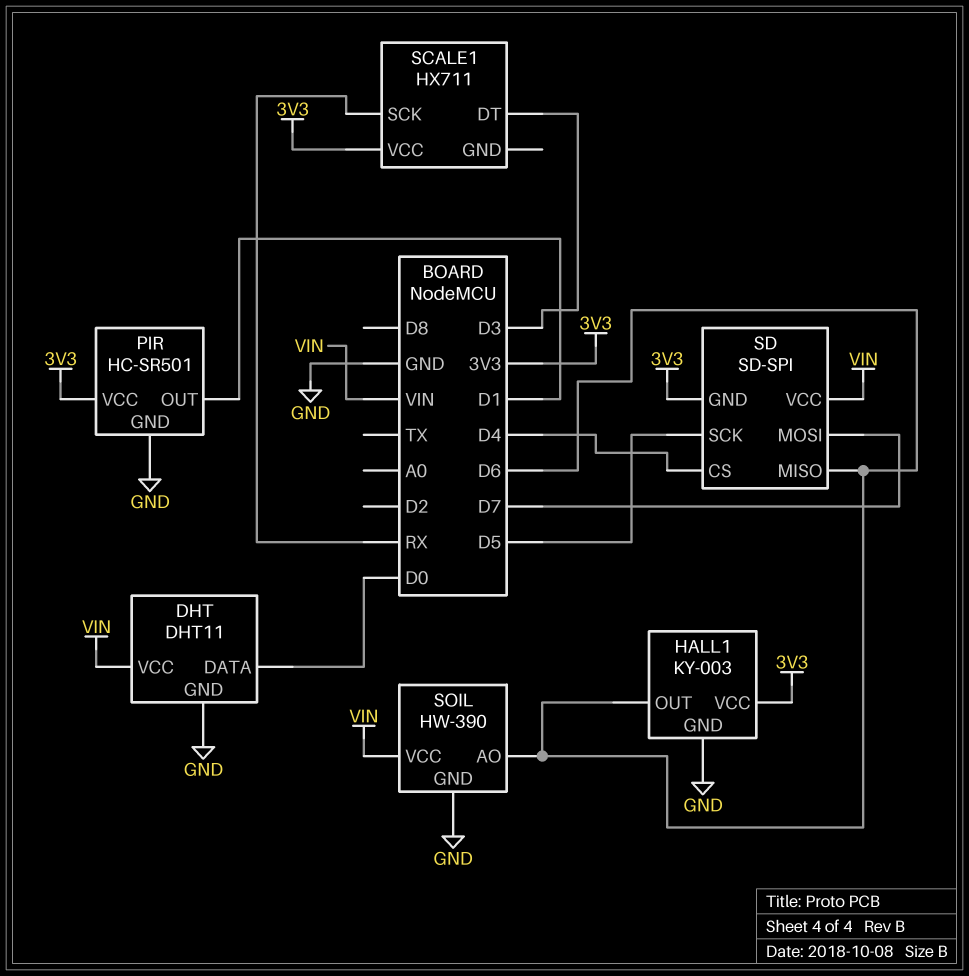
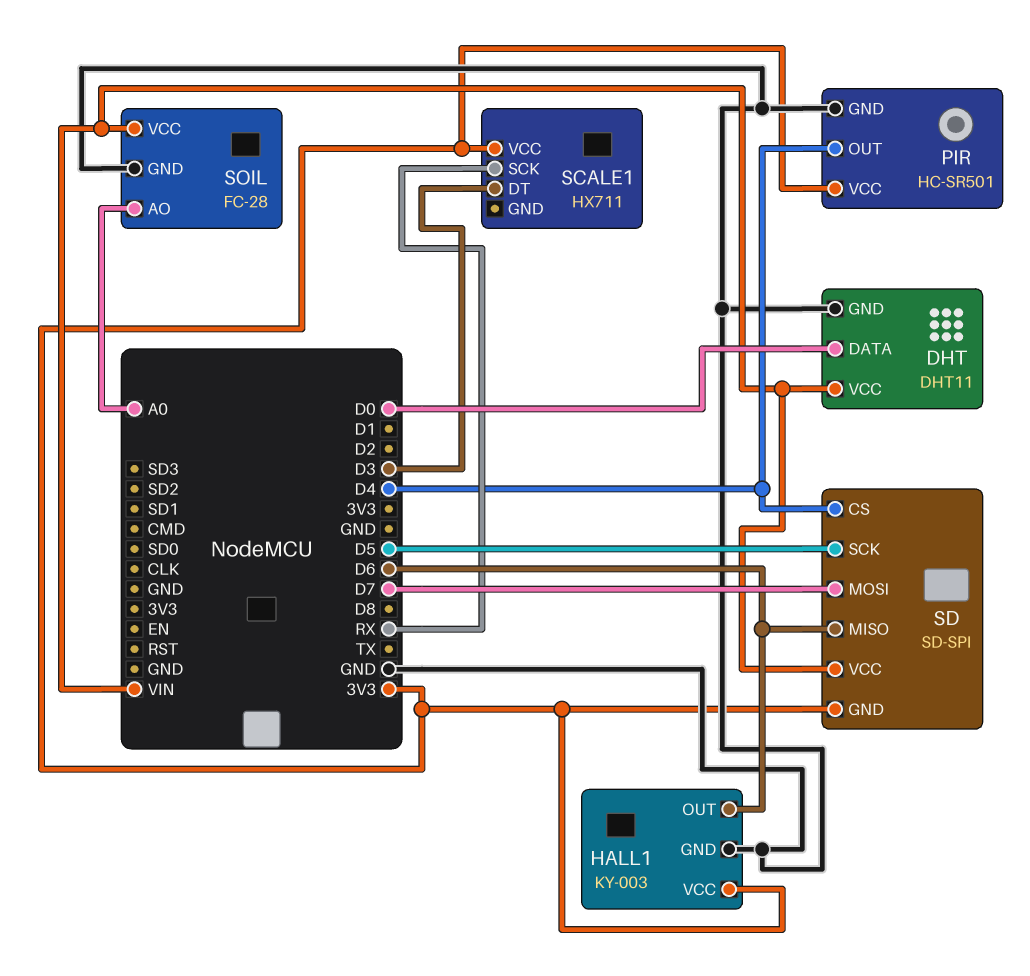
PIR pin OUT: D1 -> D4
SOIL: HW-390 -> FC-28
SOIL pin AO: D6 -> A0

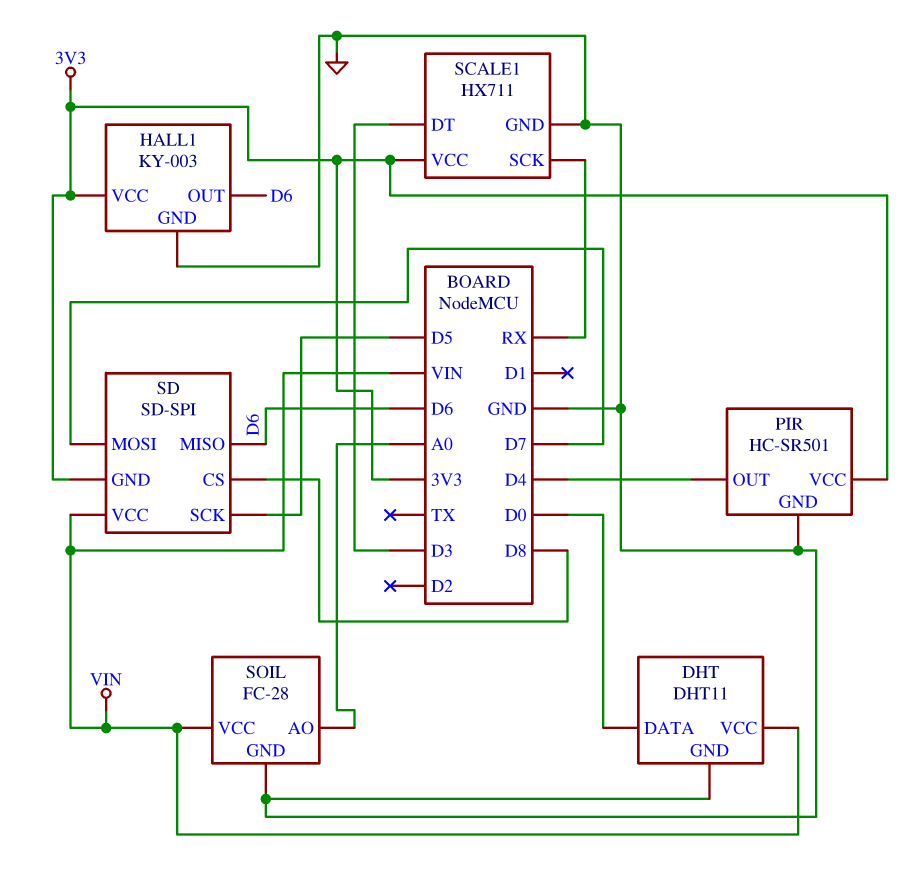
SCALE1 pin GND: none -> GND
SD pin CS: D4 -> D8

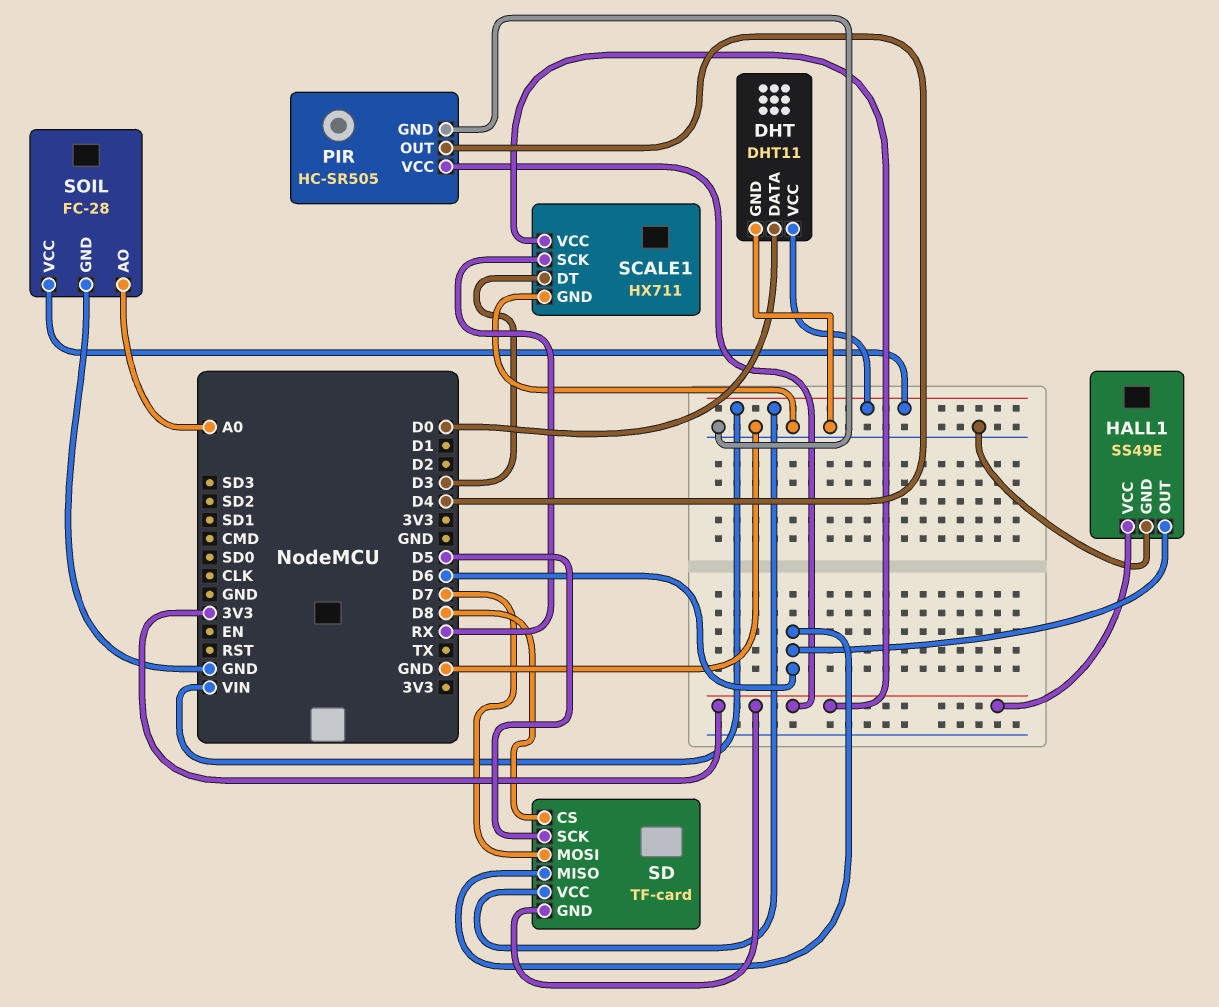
HALL1: KY-003 -> SS49E
PIR: HC-SR501 -> HC-SR505
SD: SD-SPI -> TF-card

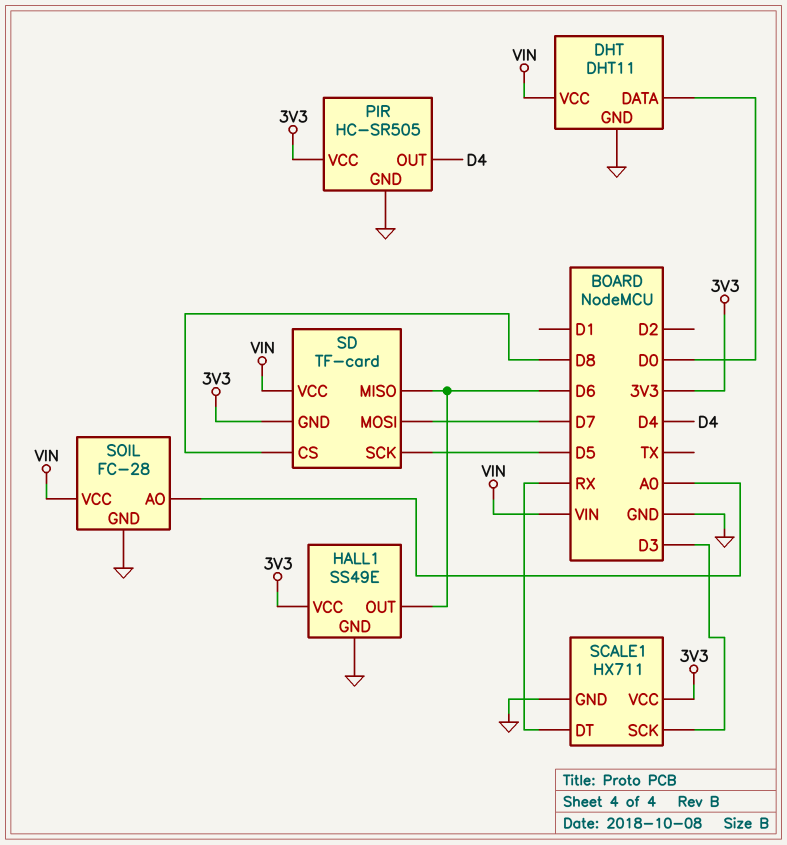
SCALE1 pin DT: D3 -> RX
SCALE1 pin SCK: RX -> D3

